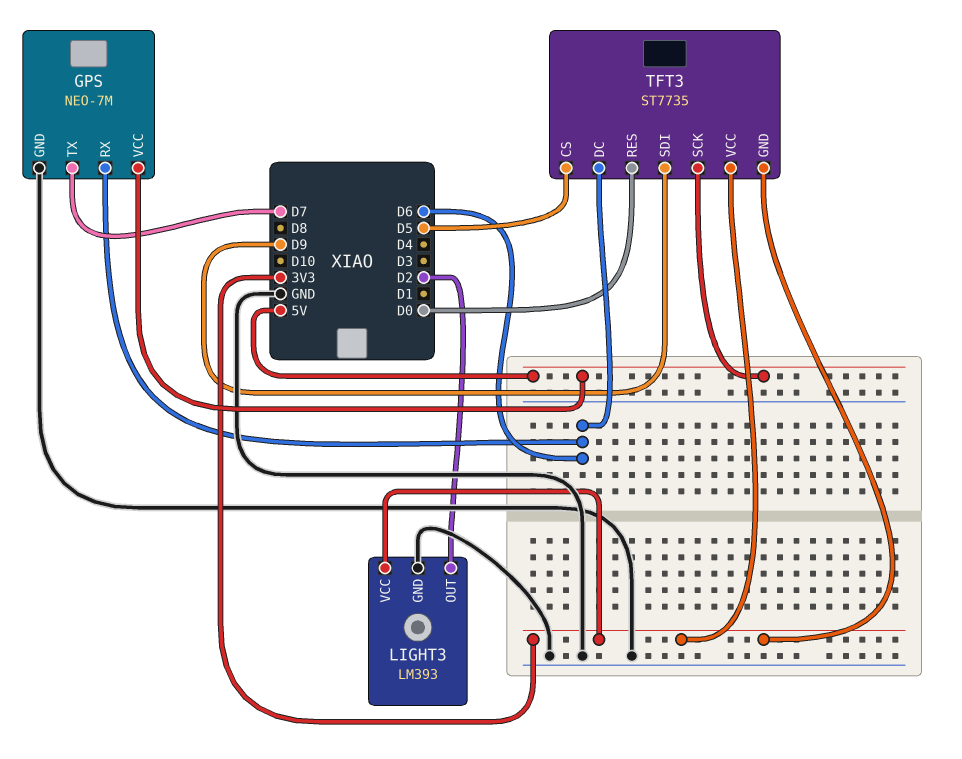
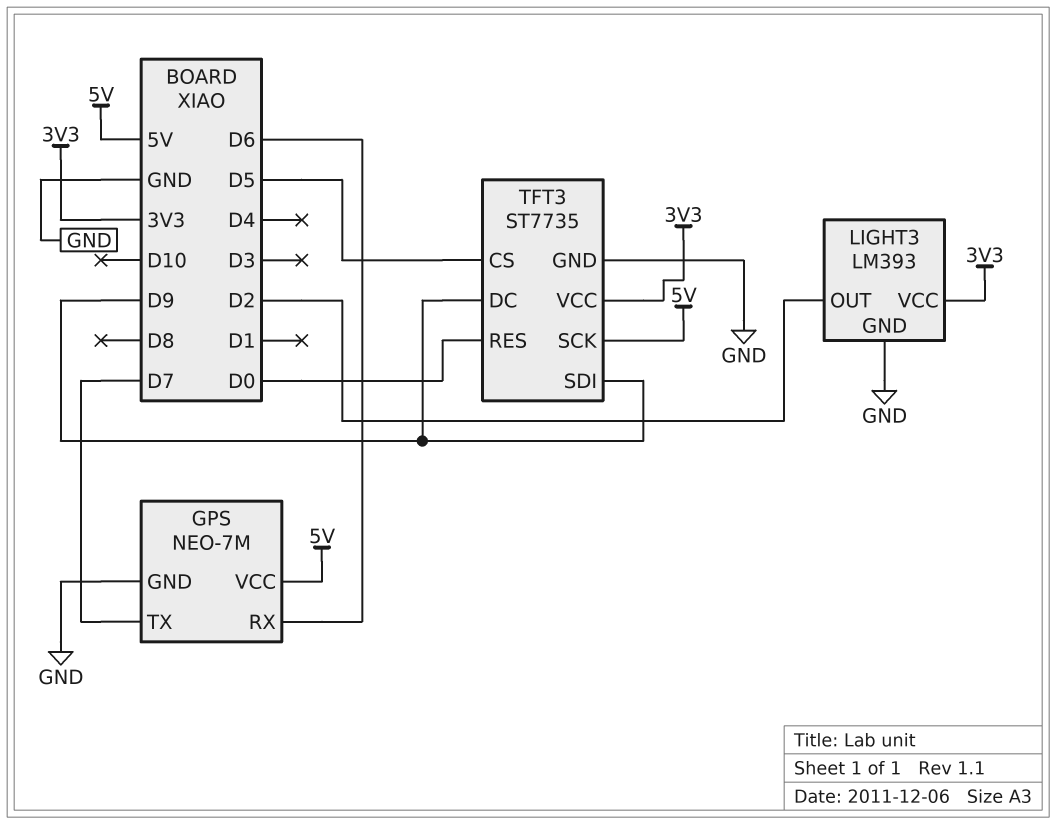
TFT3 pin DC: D6 -> D9
TFT3 pin GND: 3V3 -> GND

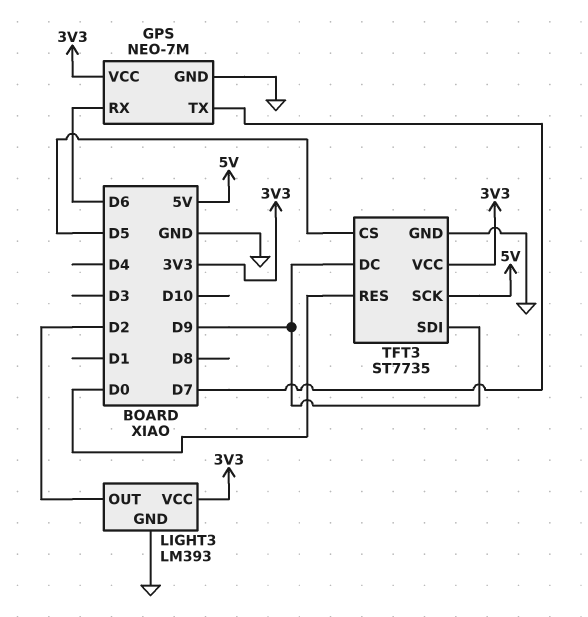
GPS pin VCC: 5V -> 3V3

